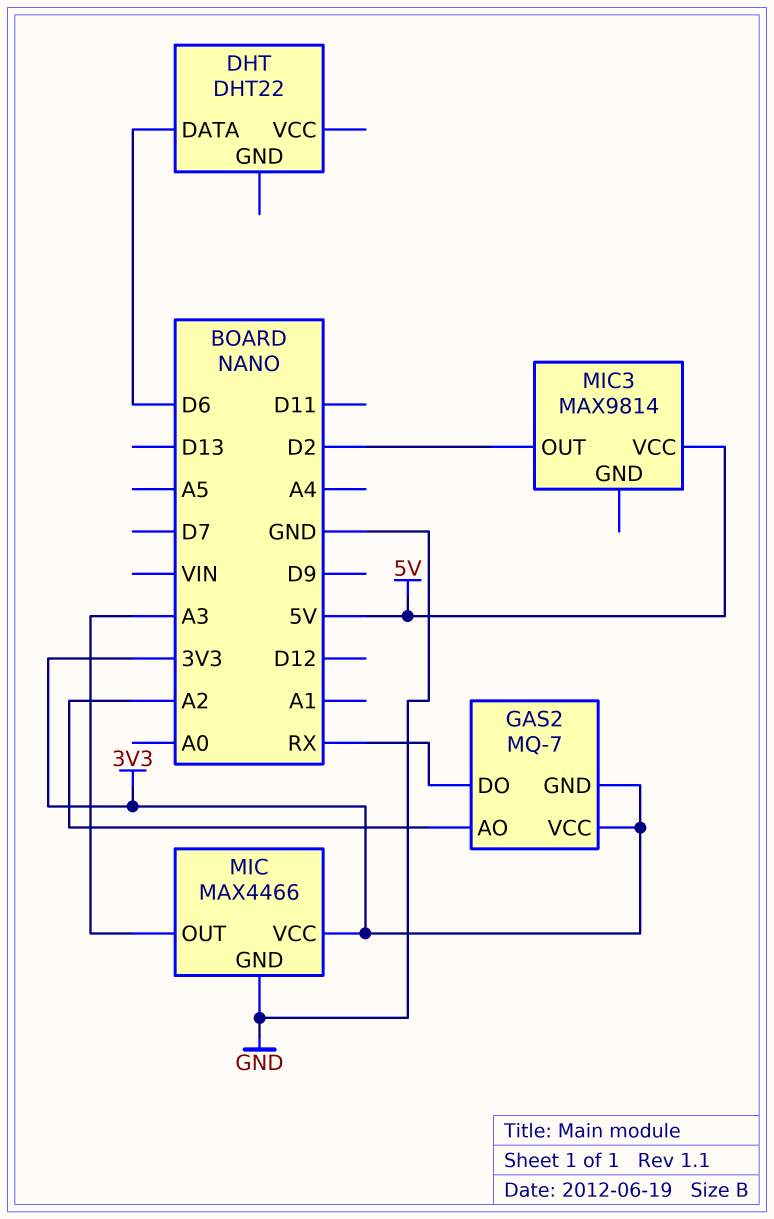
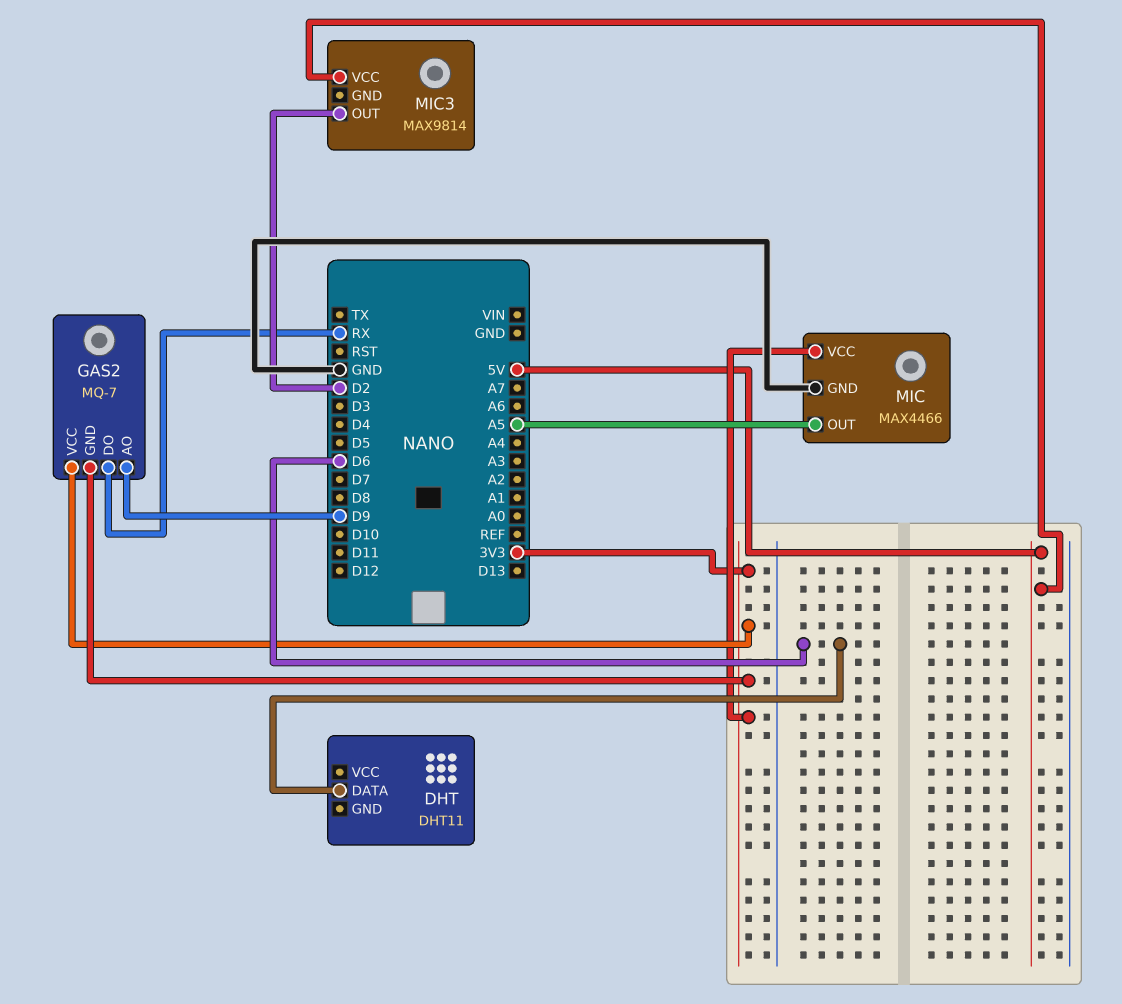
DHT: DHT22 -> DHT11
GAS2 pin AO: A2 -> D9
MIC pin OUT: A3 -> A5

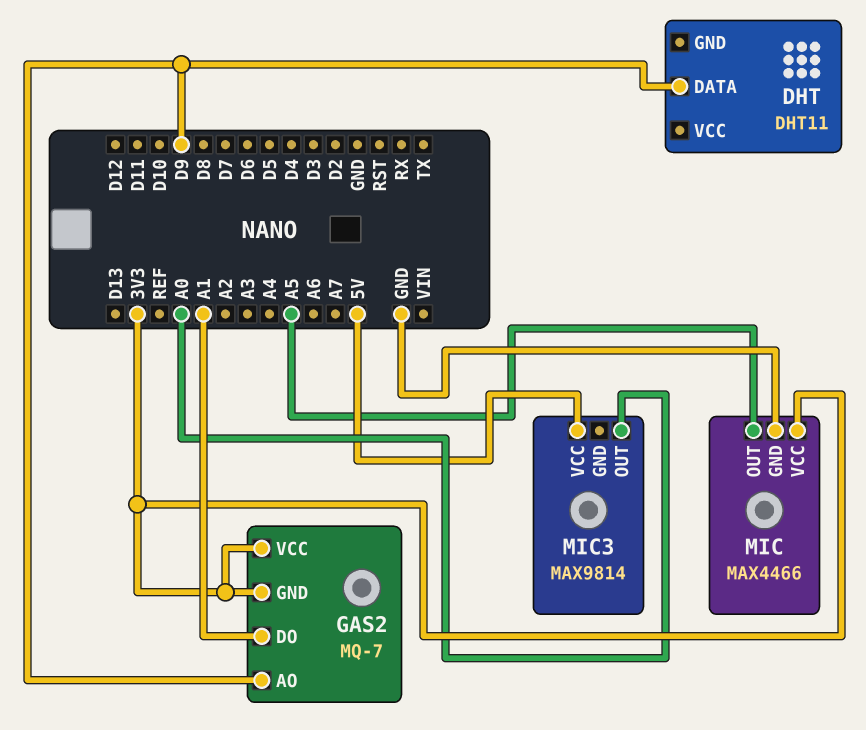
DHT pin DATA: D6 -> D9
GAS2 pin DO: RX -> A1
MIC3 pin OUT: D2 -> A0

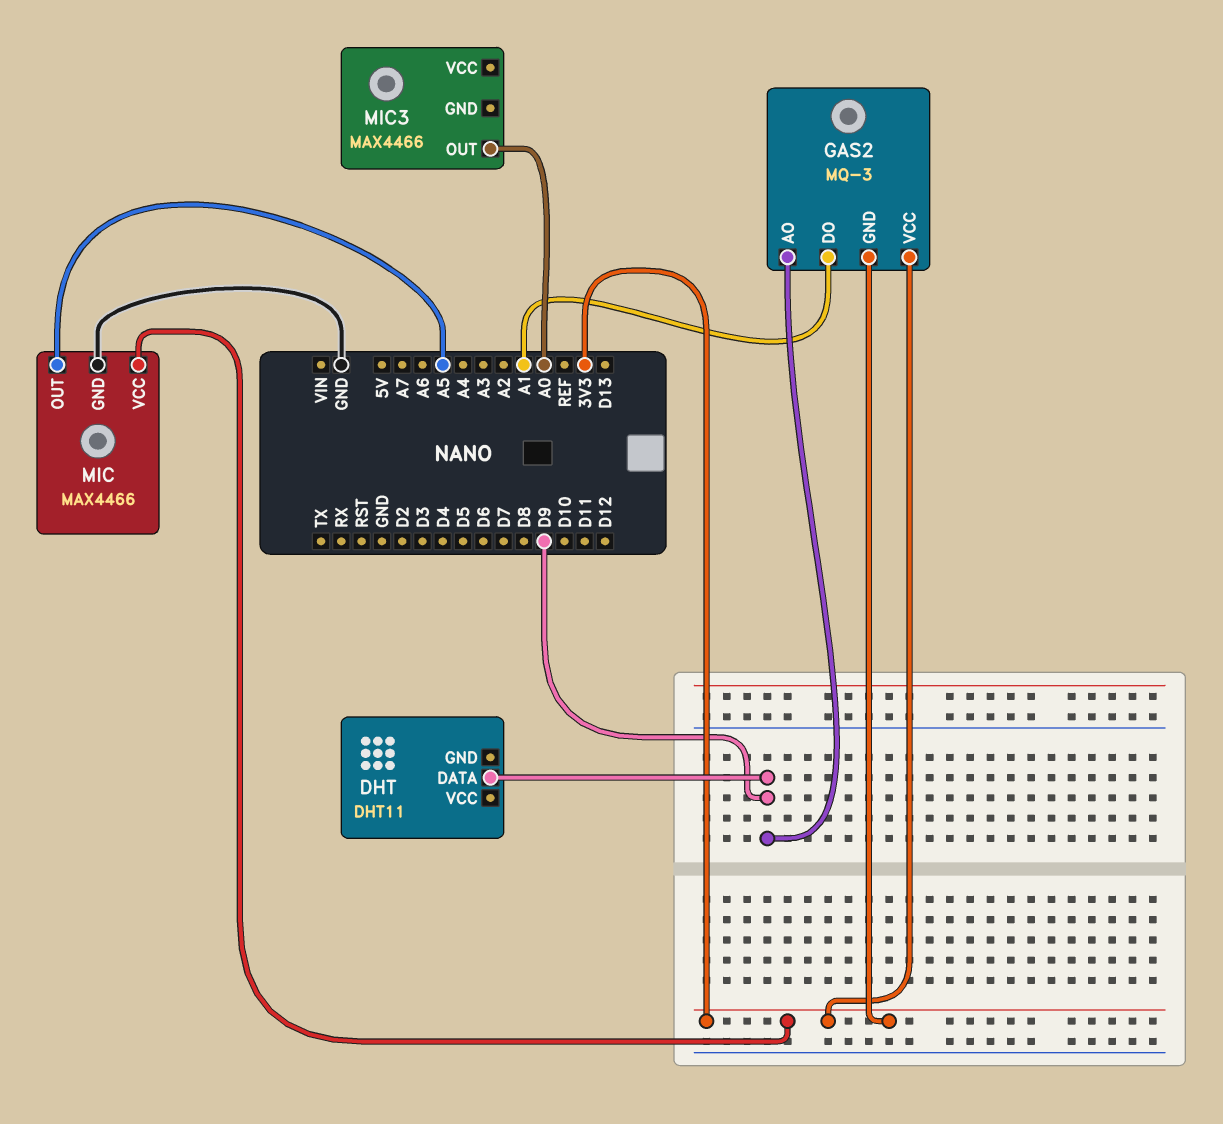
GAS2: MQ-7 -> MQ-3
MIC3: MAX9814 -> MAX4466
MIC3 pin VCC: 5V -> none

